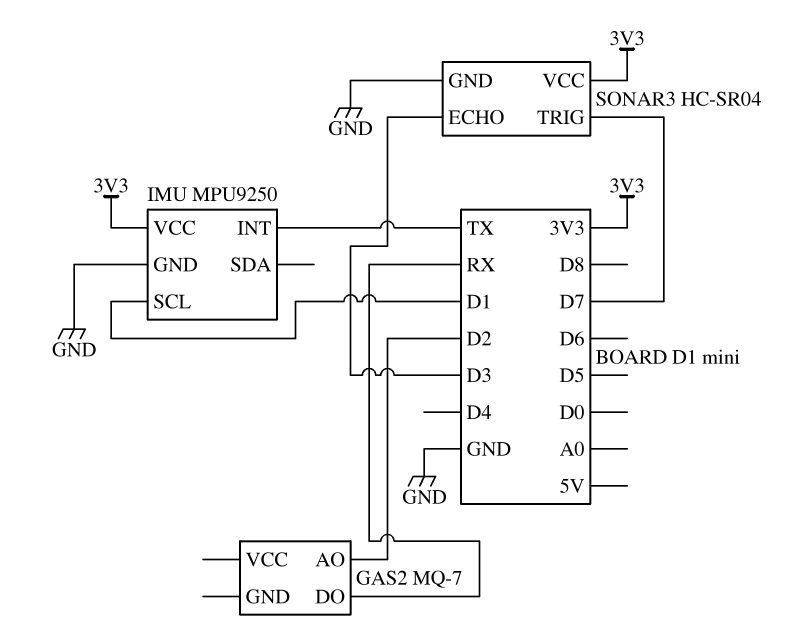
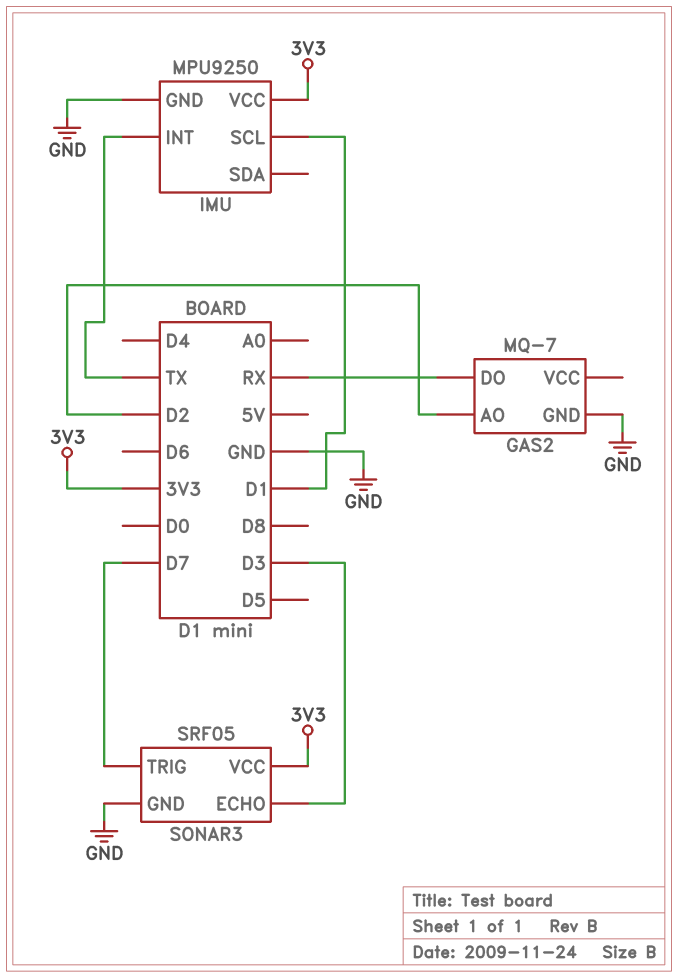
GAS2 pin GND: none -> GND
SONAR3: HC-SR04 -> SRF05

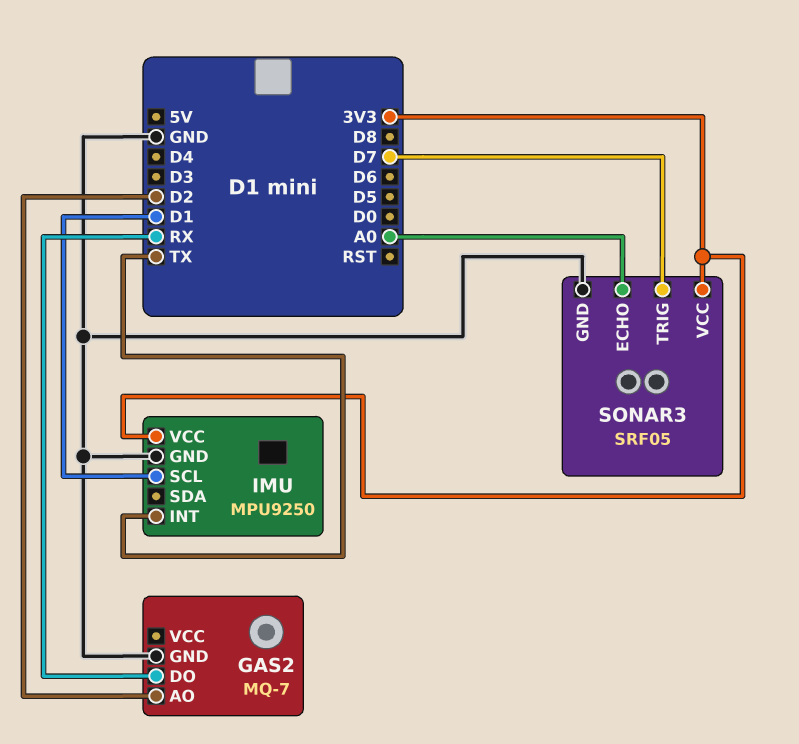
SONAR3 pin ECHO: D3 -> A0

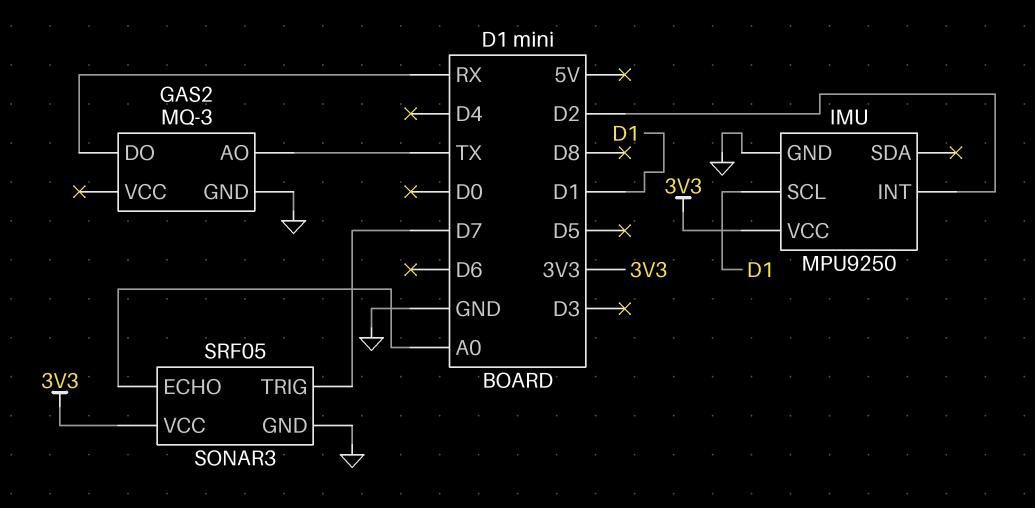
GAS2: MQ-7 -> MQ-3
GAS2 pin AO: D2 -> TX
IMU pin INT: TX -> D2

